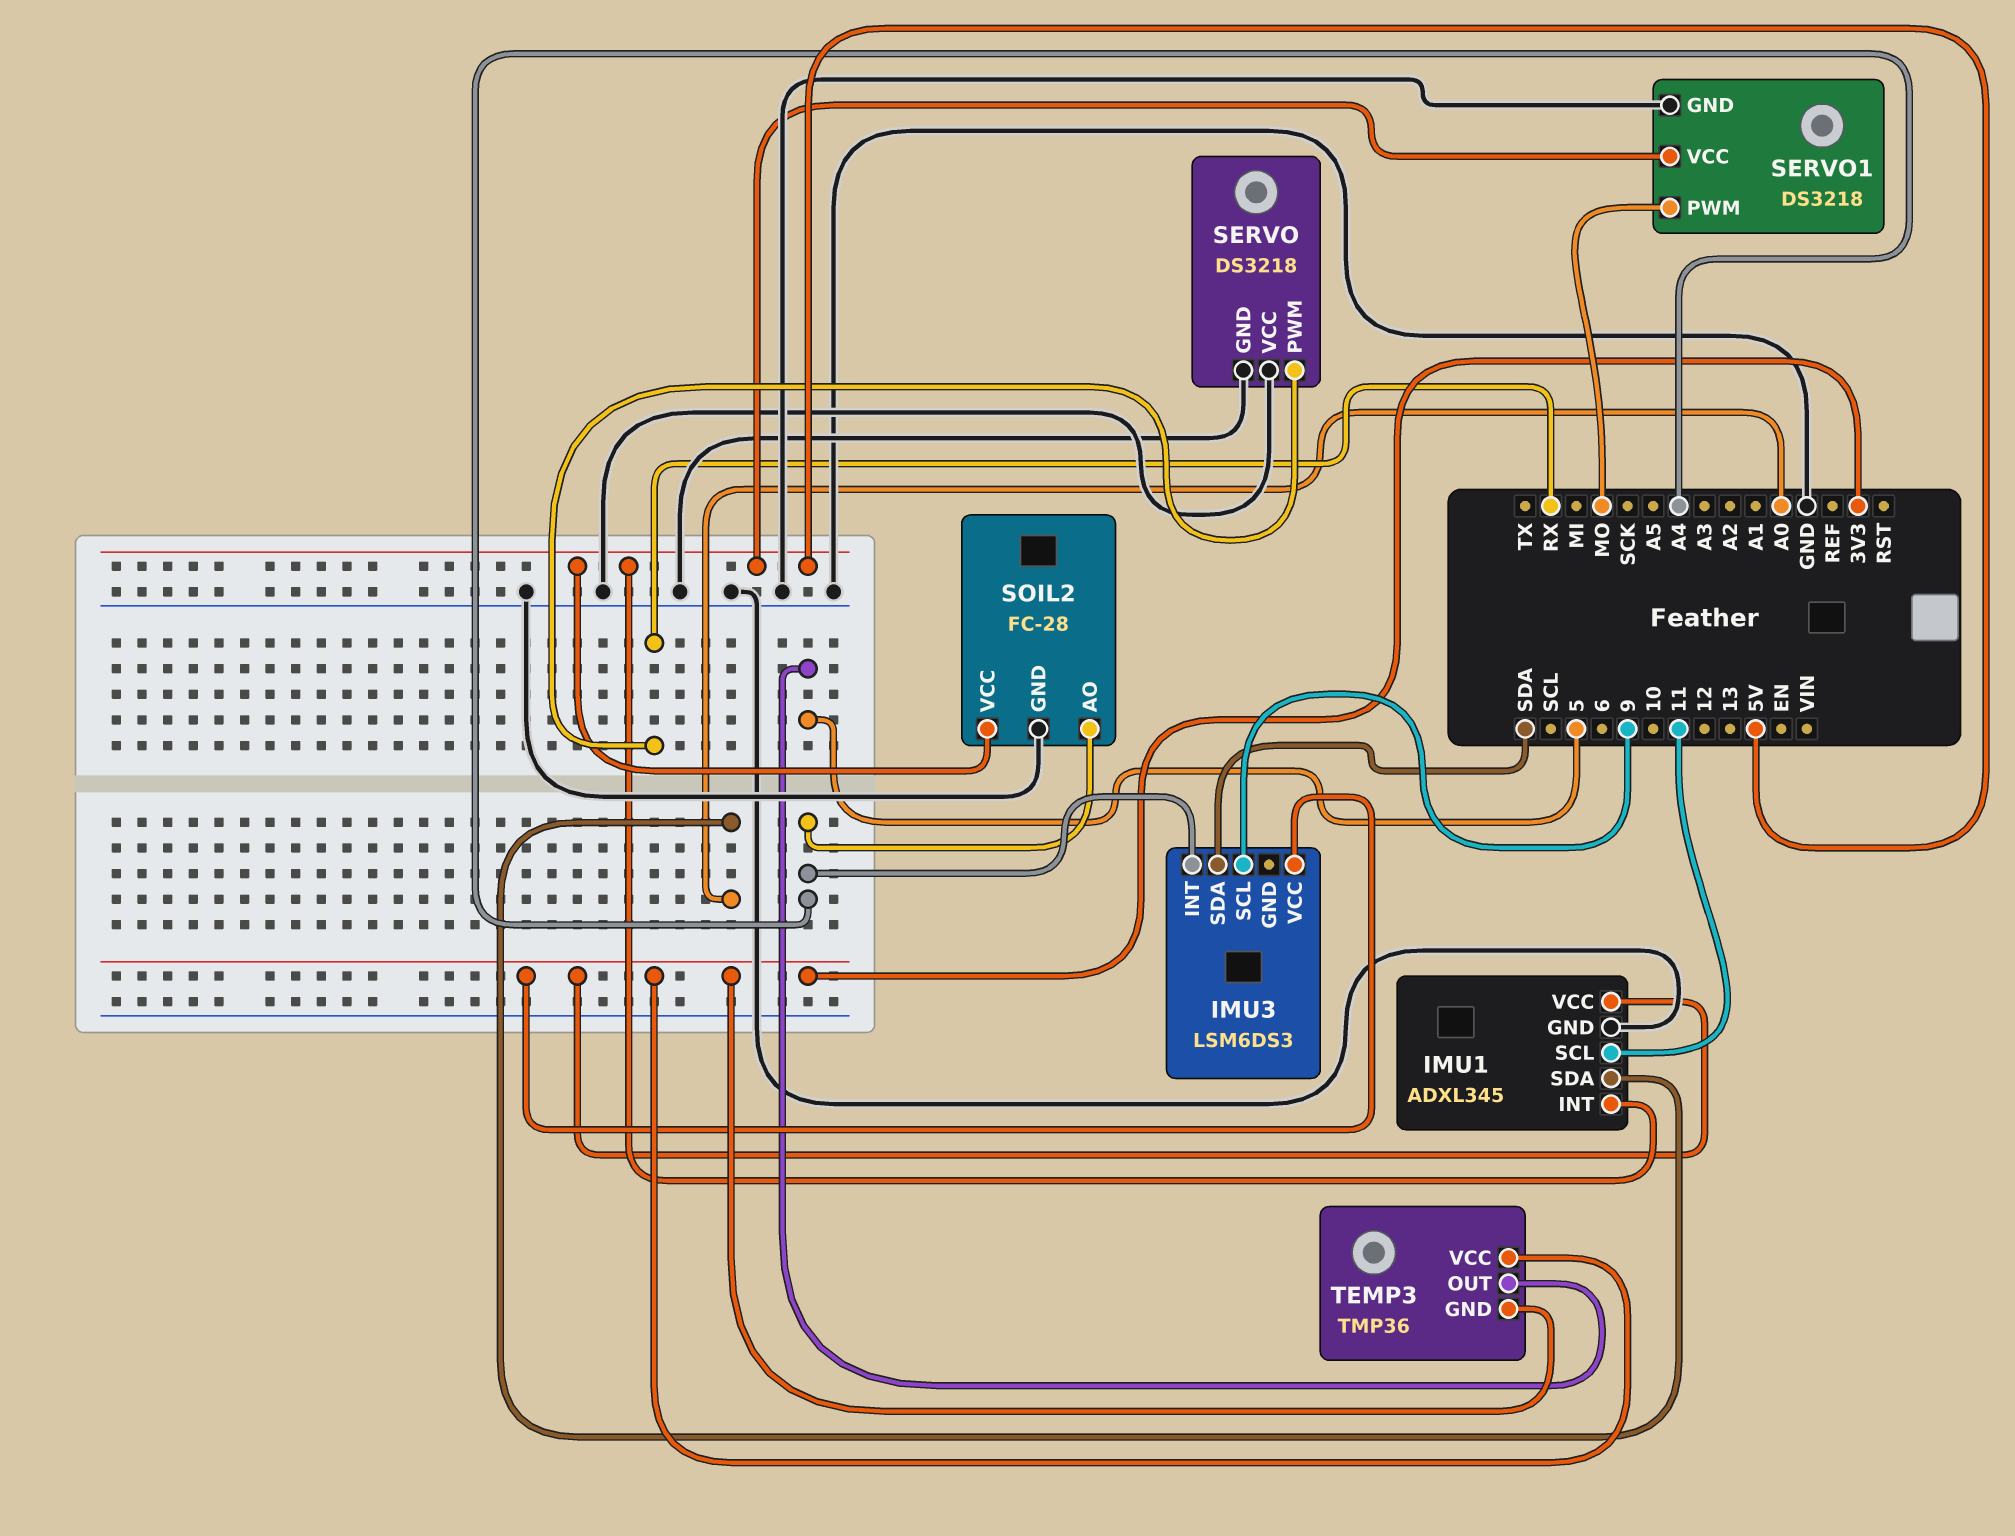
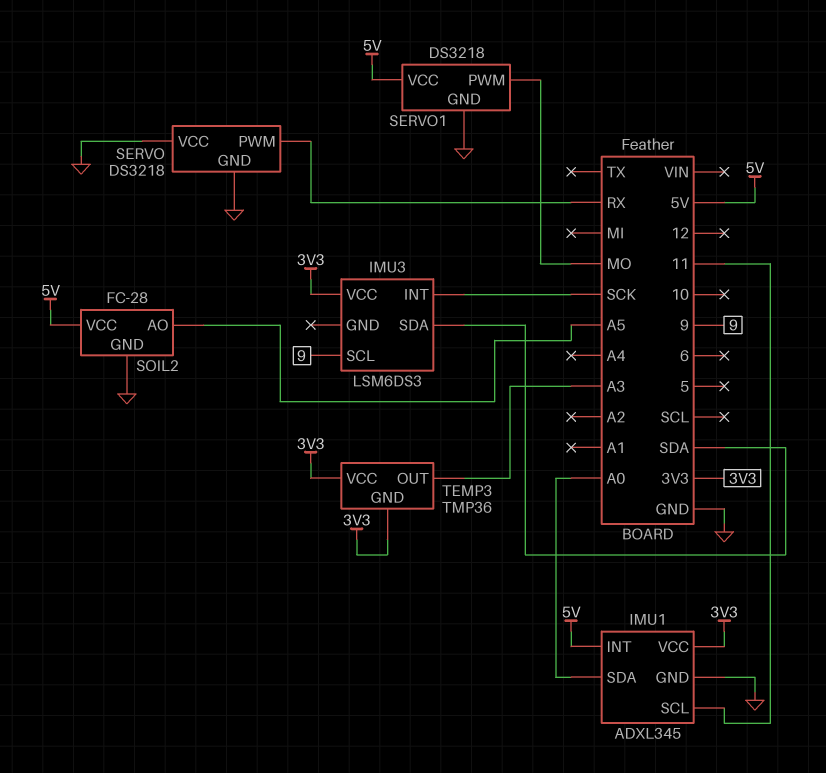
IMU3 pin INT: A4 -> SCK
SOIL2 pin AO: A4 -> A5
TEMP3 pin OUT: 5 -> A3

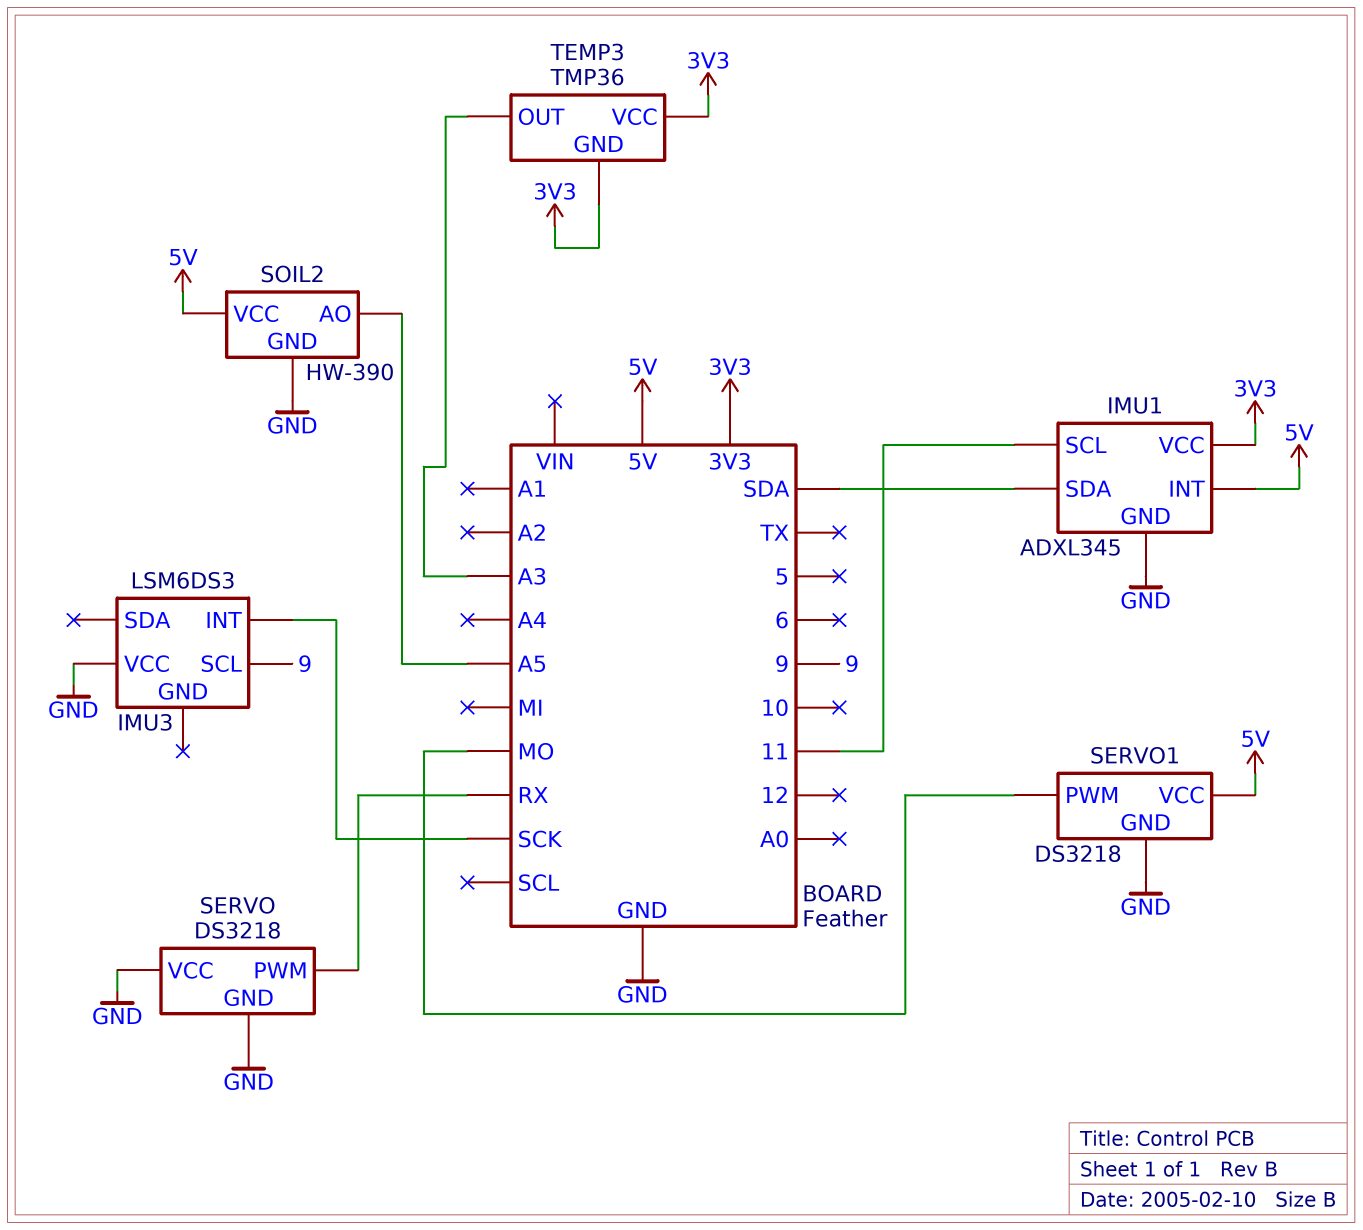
IMU1 pin SDA: A0 -> SDA
IMU3 pin SDA: SDA -> none
IMU3 pin VCC: 3V3 -> GND
SOIL2: FC-28 -> HW-390

